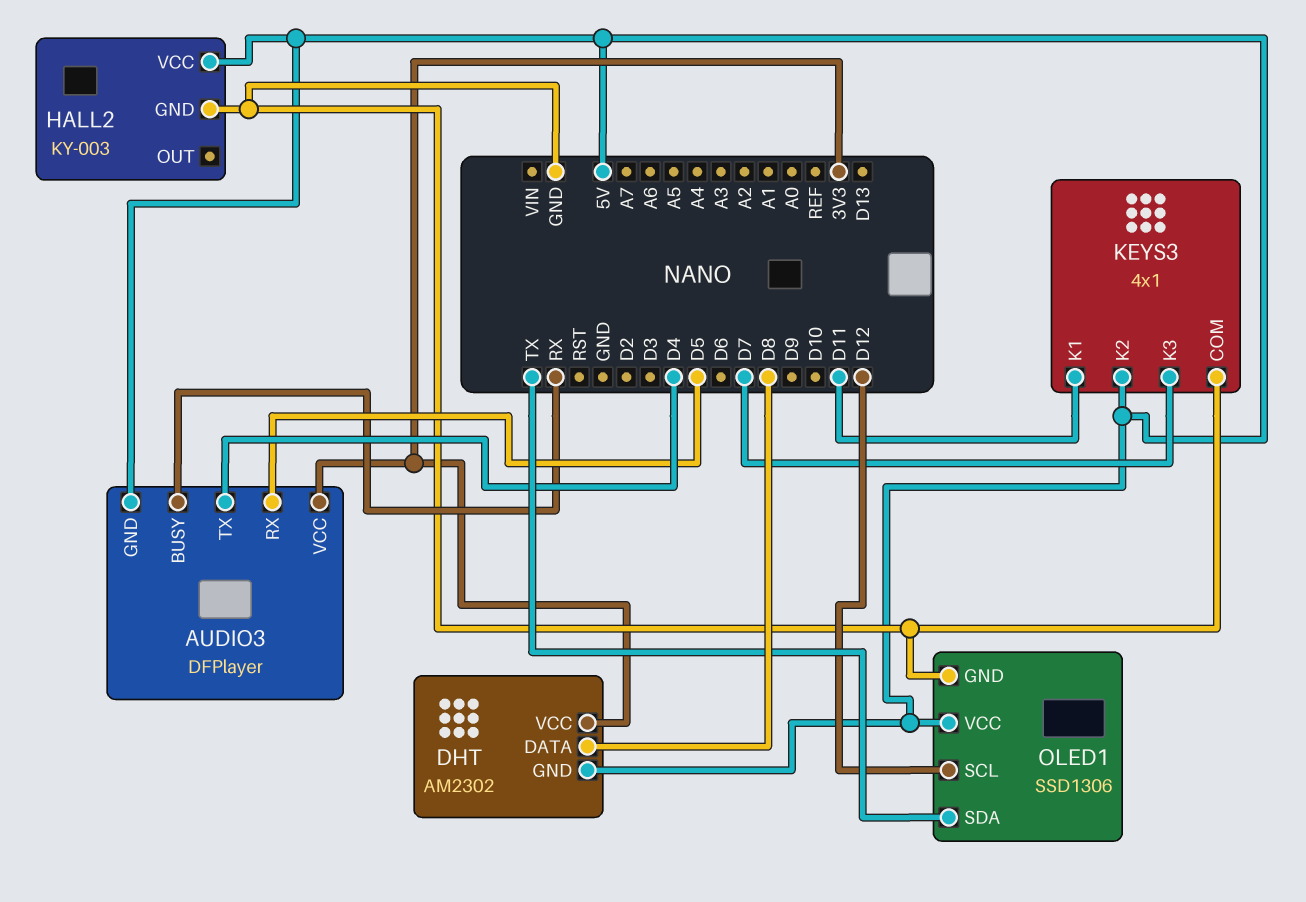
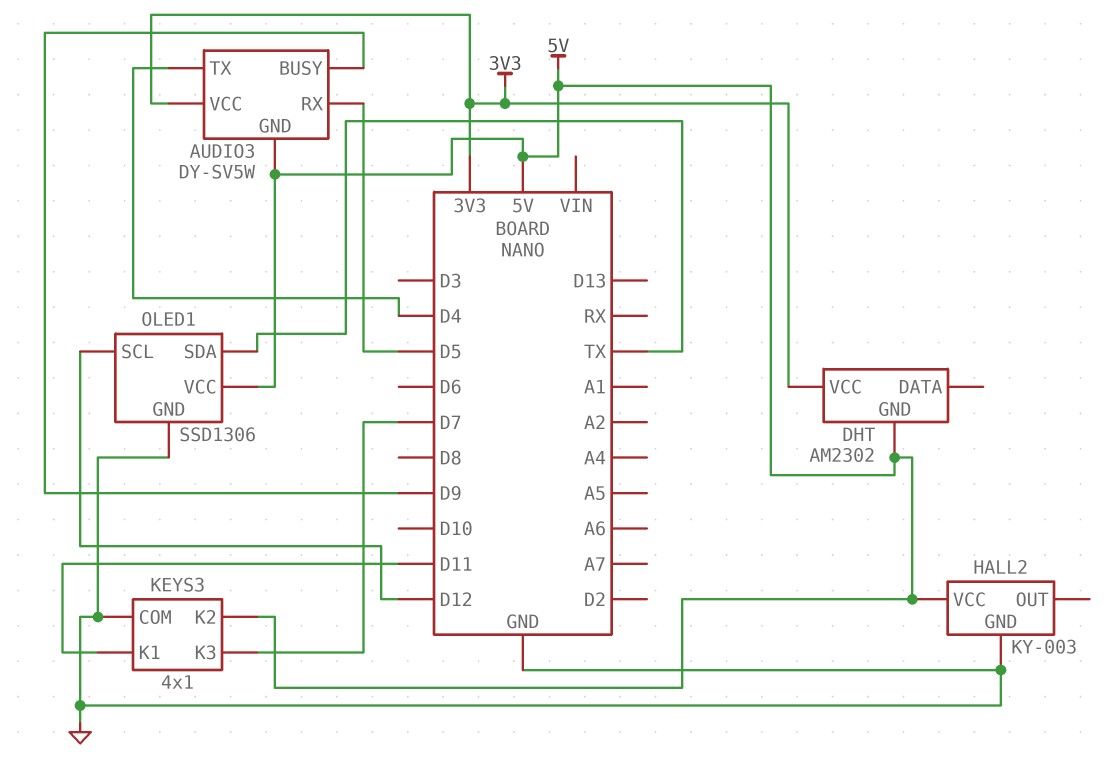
AUDIO3: DFPlayer -> DY-SV5W
AUDIO3 pin BUSY: RX -> D9
DHT pin DATA: D8 -> none

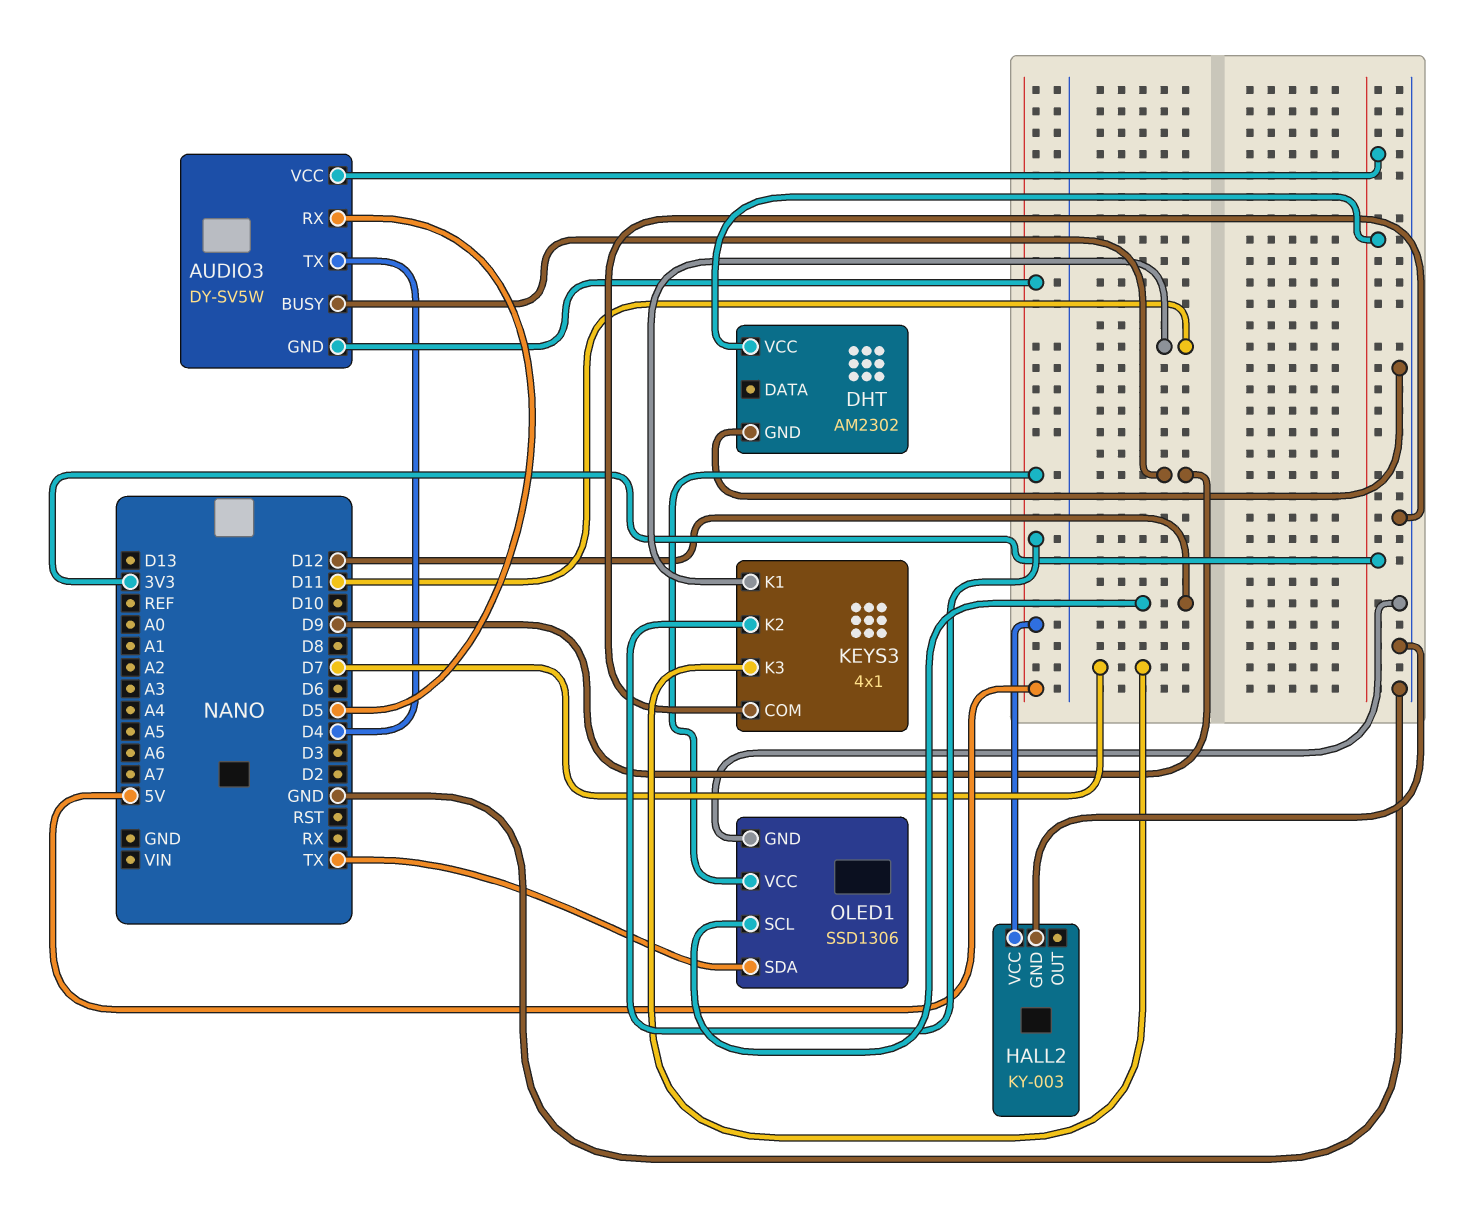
DHT pin GND: 5V -> GND

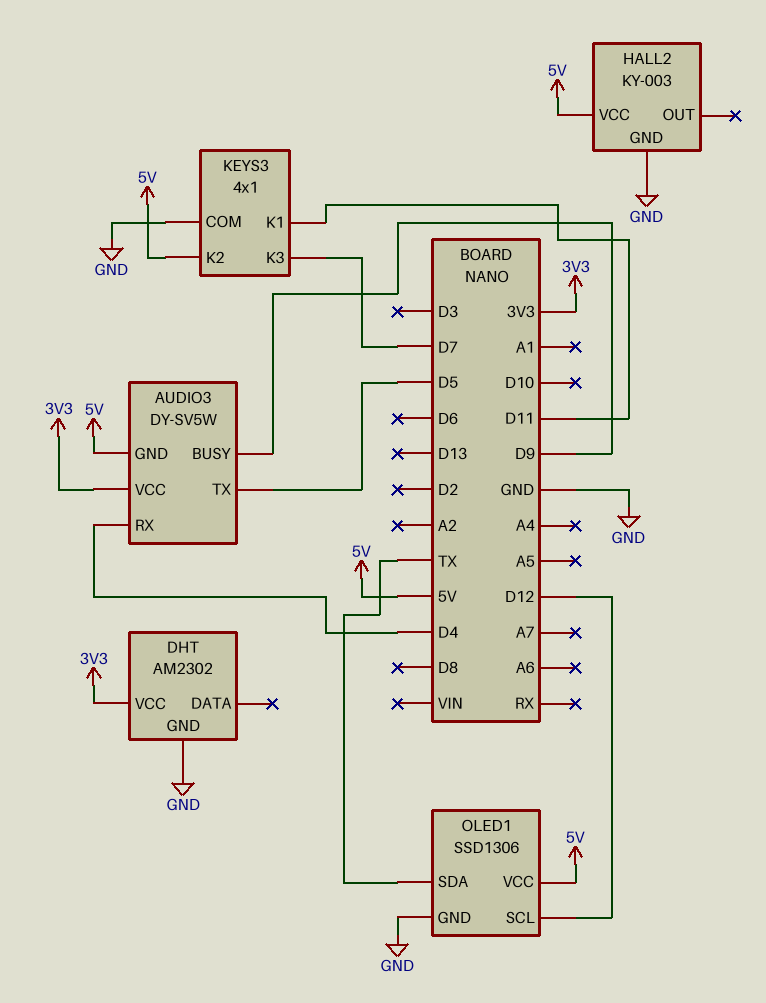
AUDIO3 pin RX: D5 -> D4
AUDIO3 pin TX: D4 -> D5

